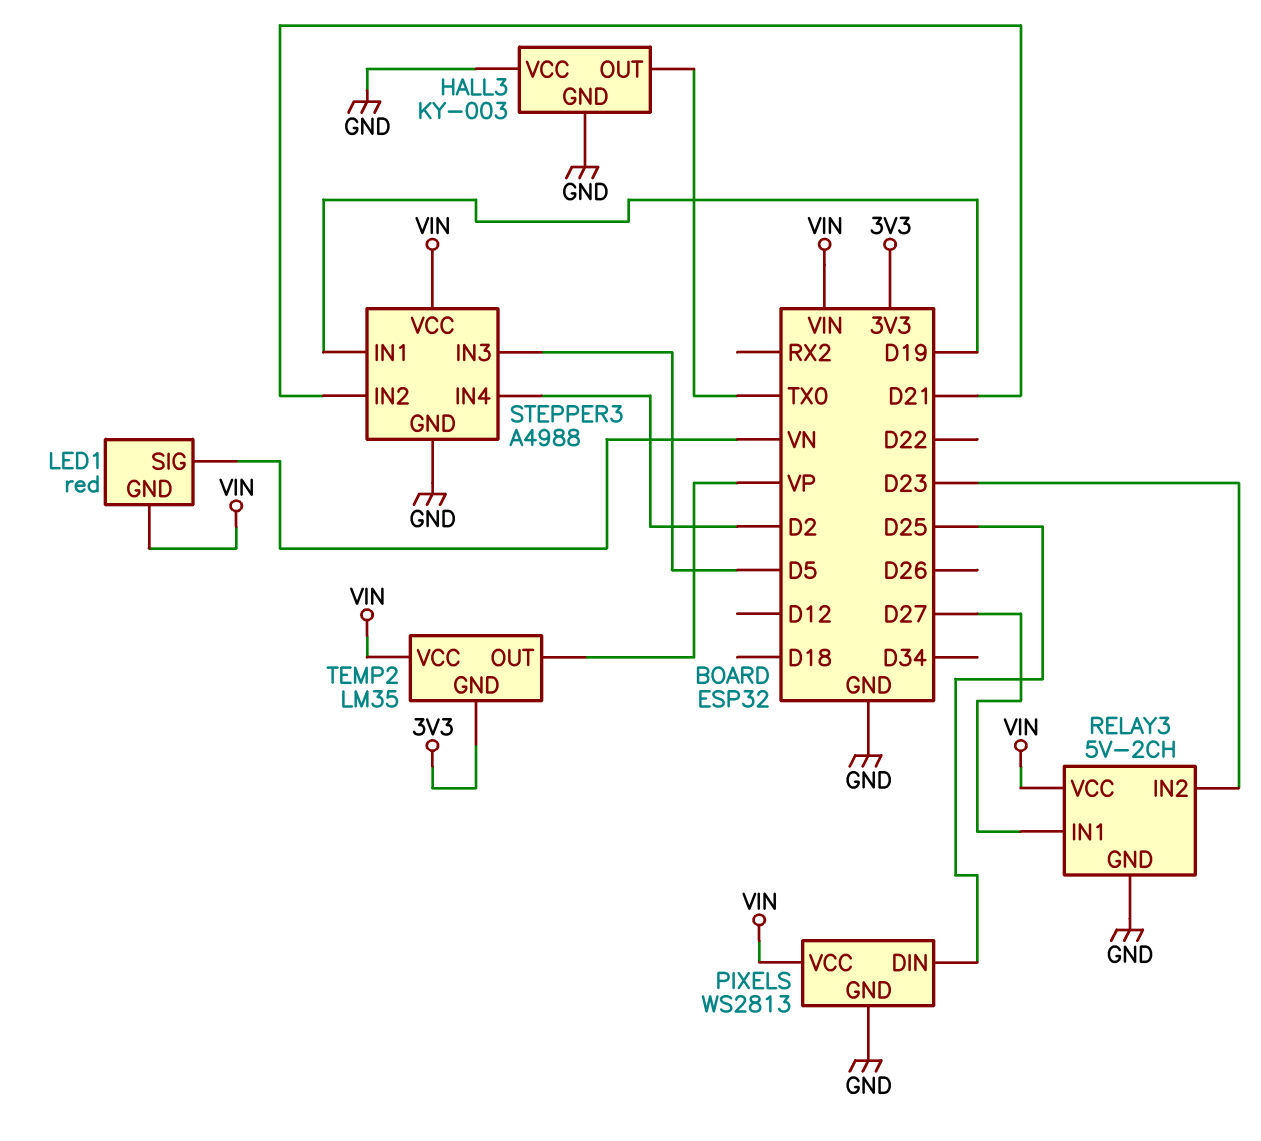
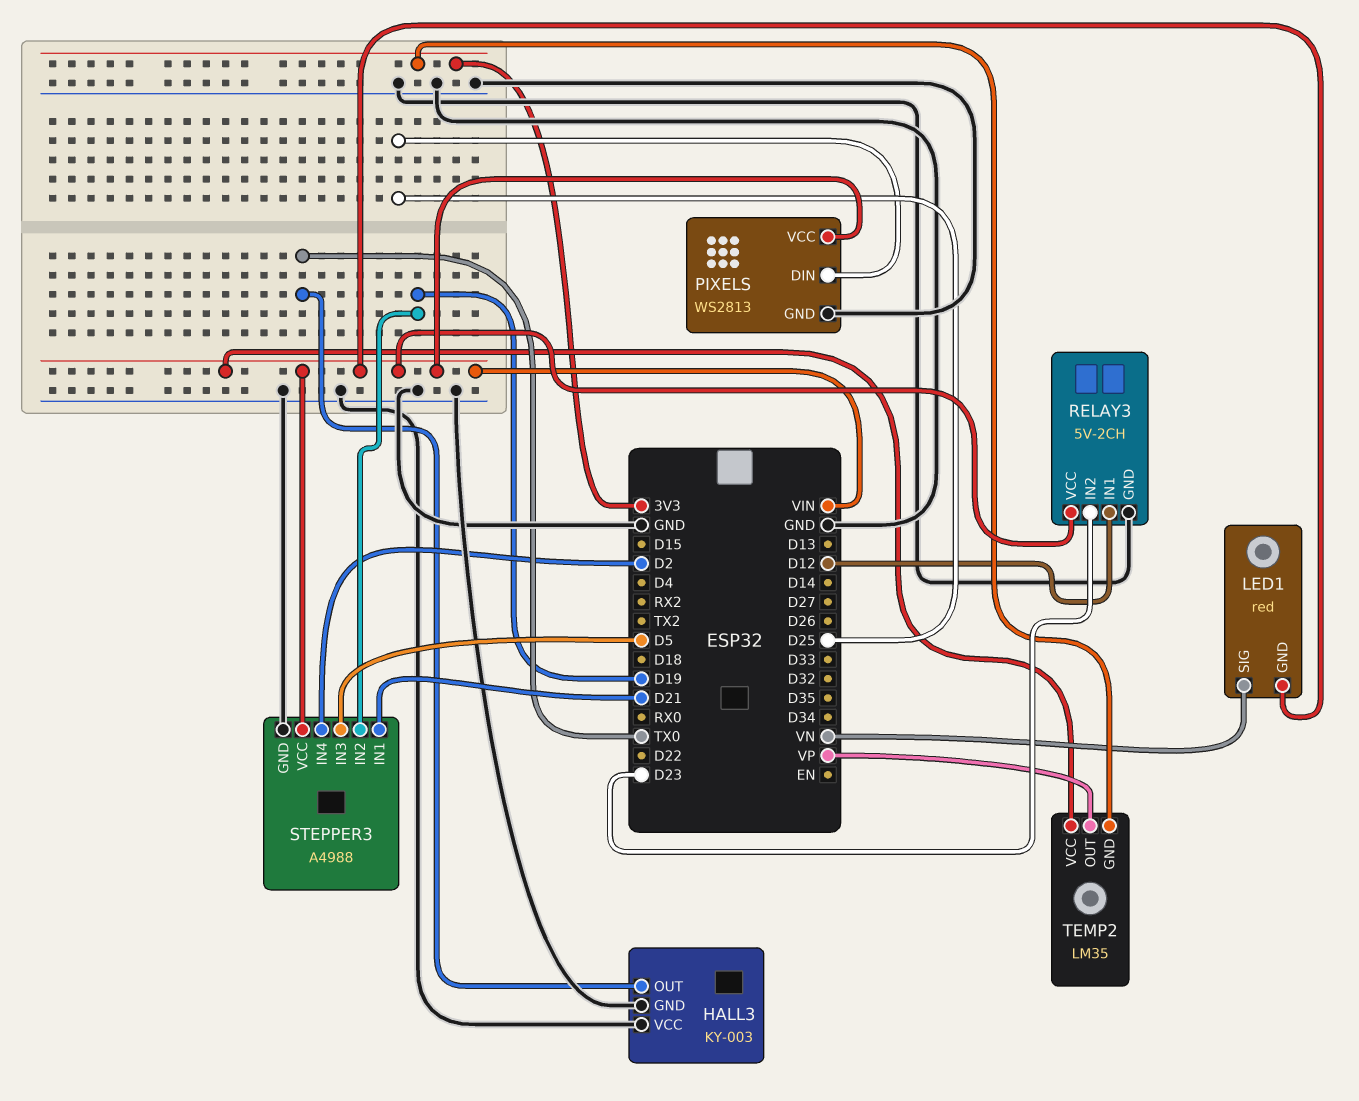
RELAY3 pin IN1: D27 -> D12
STEPPER3 pin IN1: D19 -> D21
STEPPER3 pin IN2: D21 -> D19

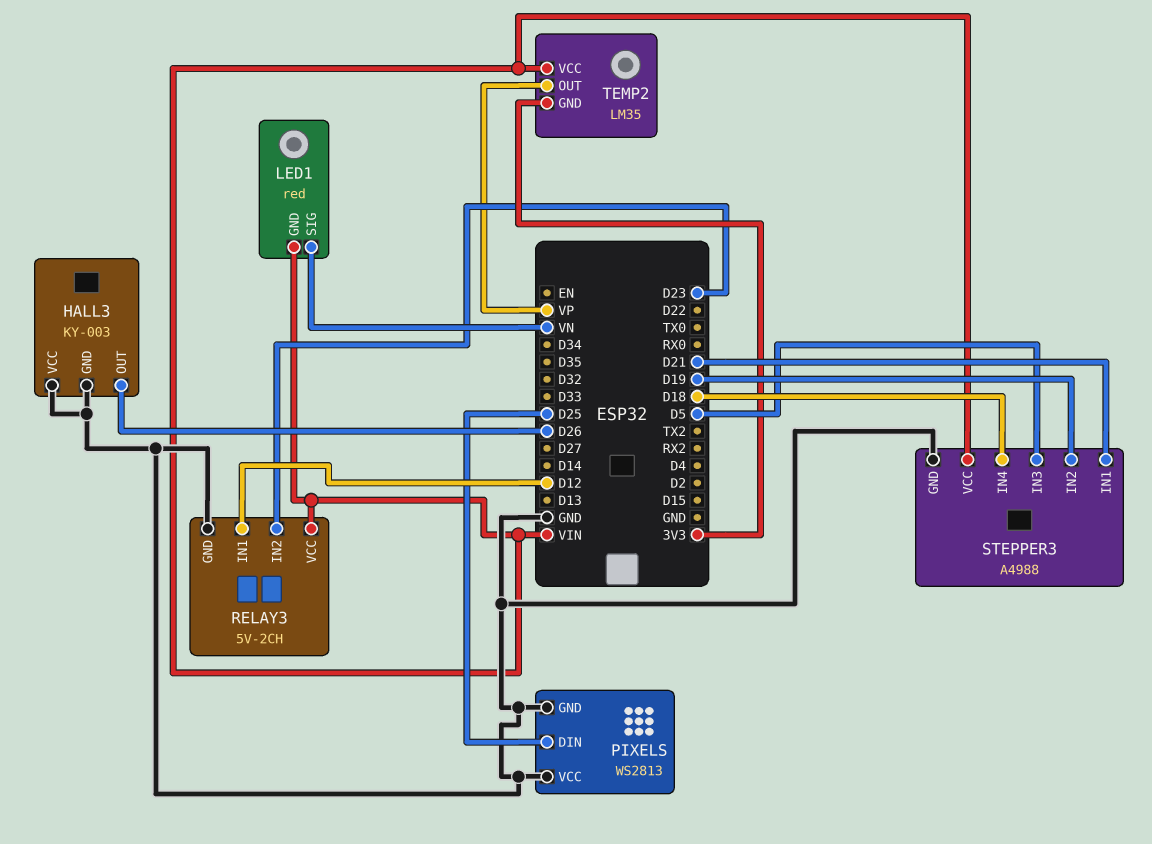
HALL3 pin OUT: TX0 -> D26
PIXELS pin VCC: VIN -> GND
STEPPER3 pin IN4: D2 -> D18

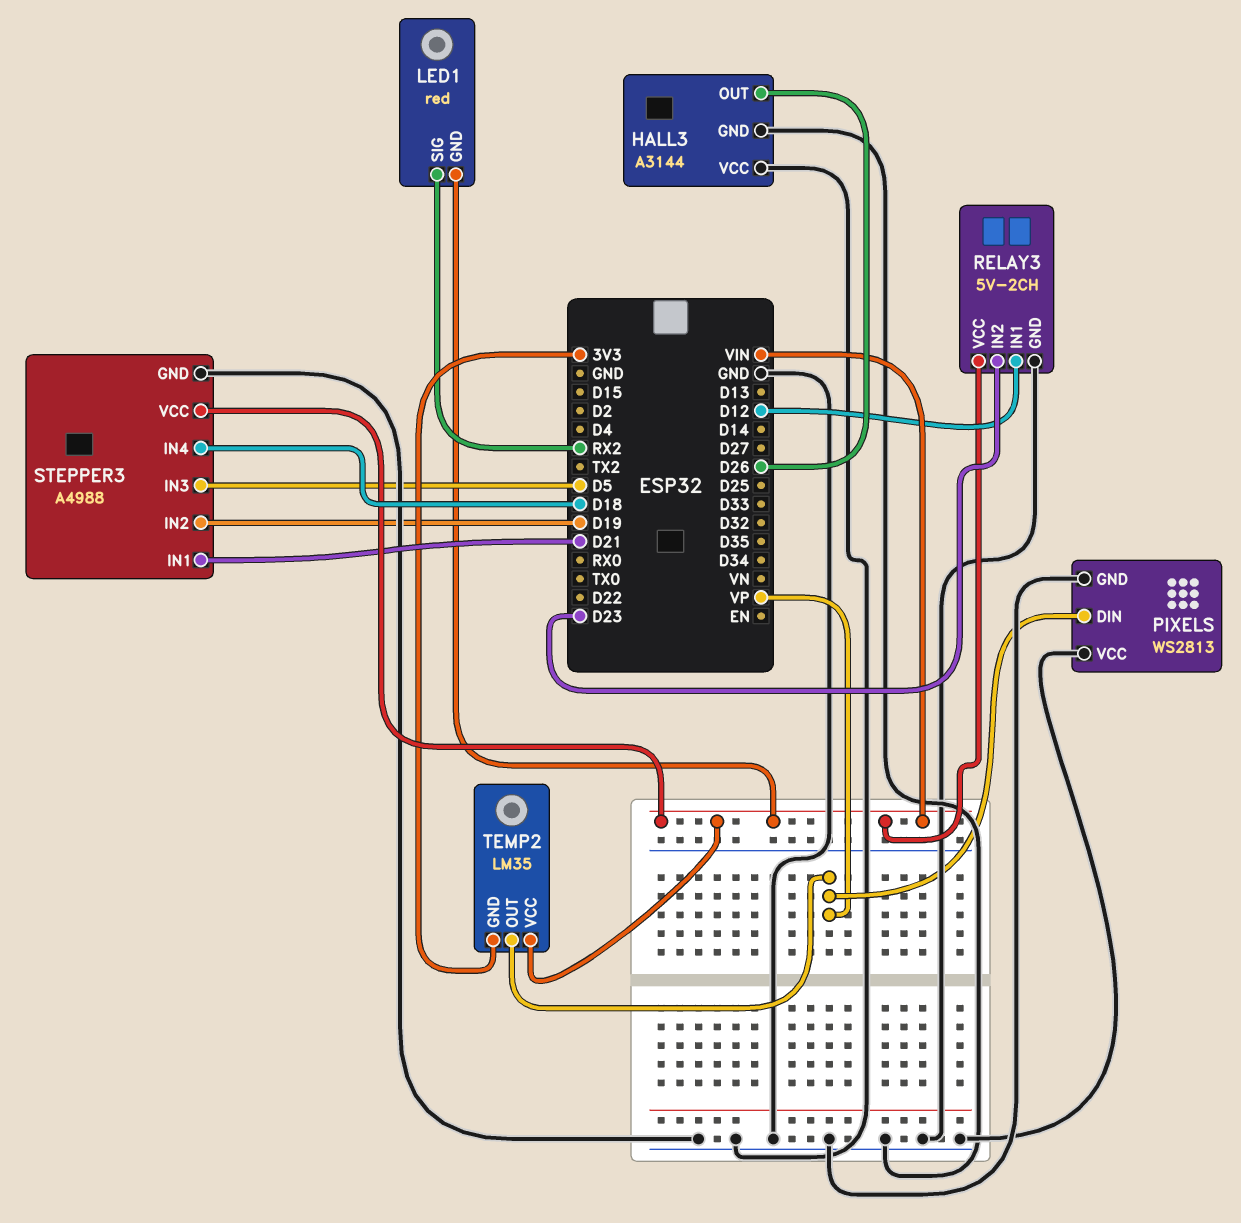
HALL3: KY-003 -> A3144
LED1 pin SIG: VN -> RX2
PIXELS pin DIN: D25 -> VP

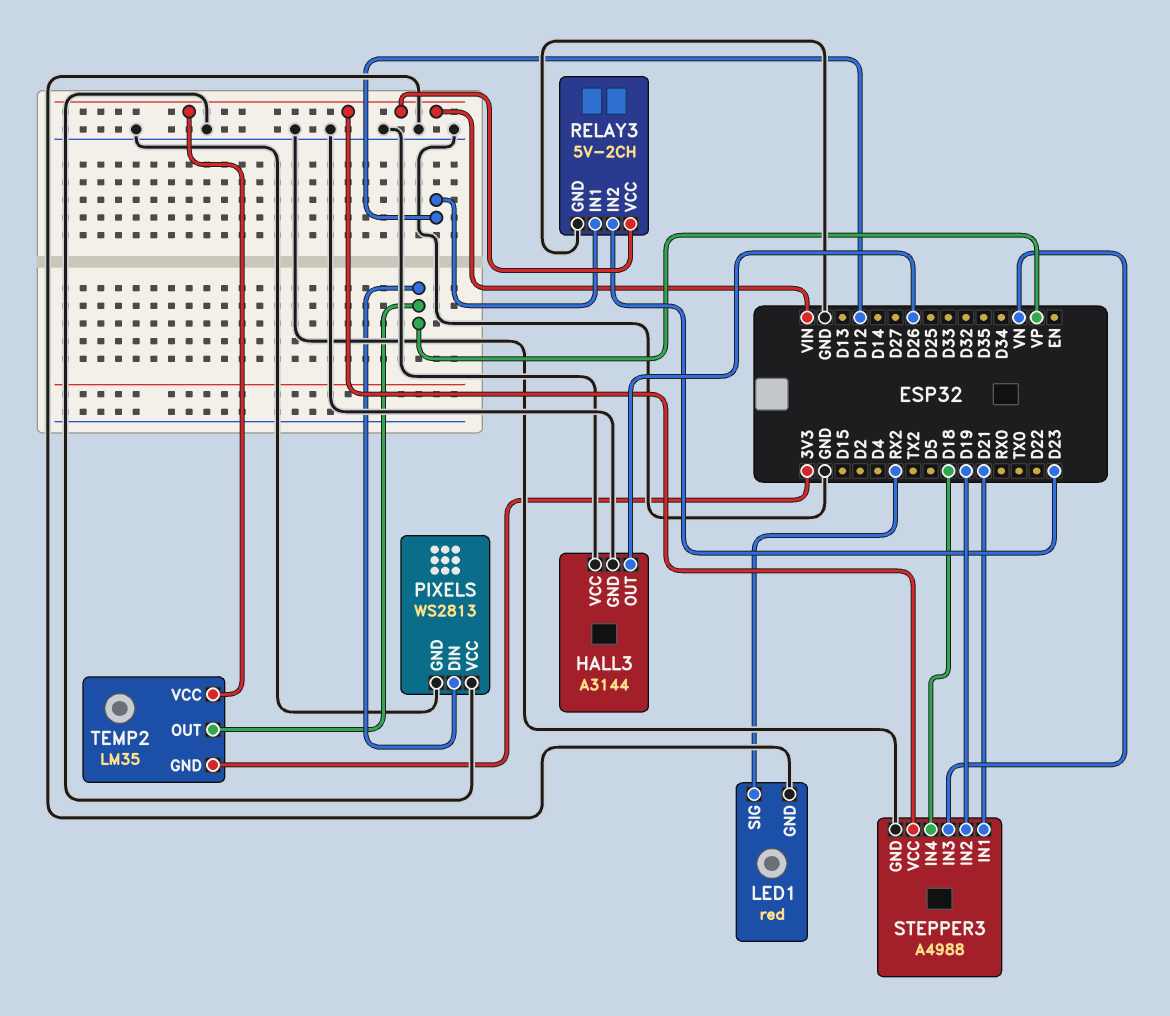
LED1 pin GND: VIN -> GND
STEPPER3 pin IN3: D5 -> VN

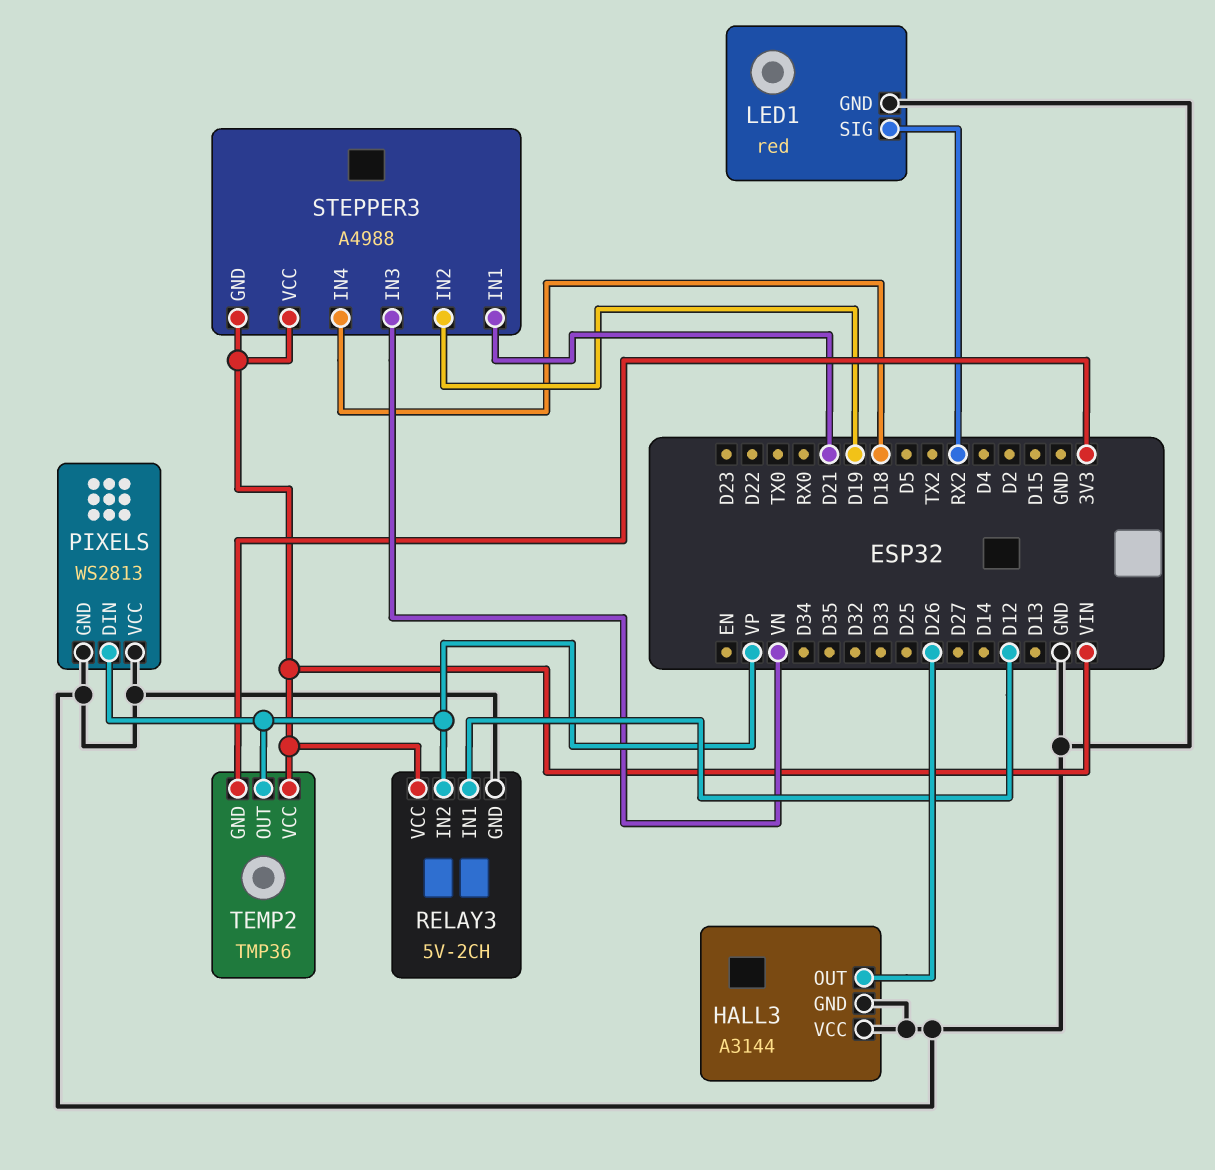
RELAY3 pin IN2: D23 -> VP
STEPPER3 pin GND: GND -> VIN
TEMP2: LM35 -> TMP36

